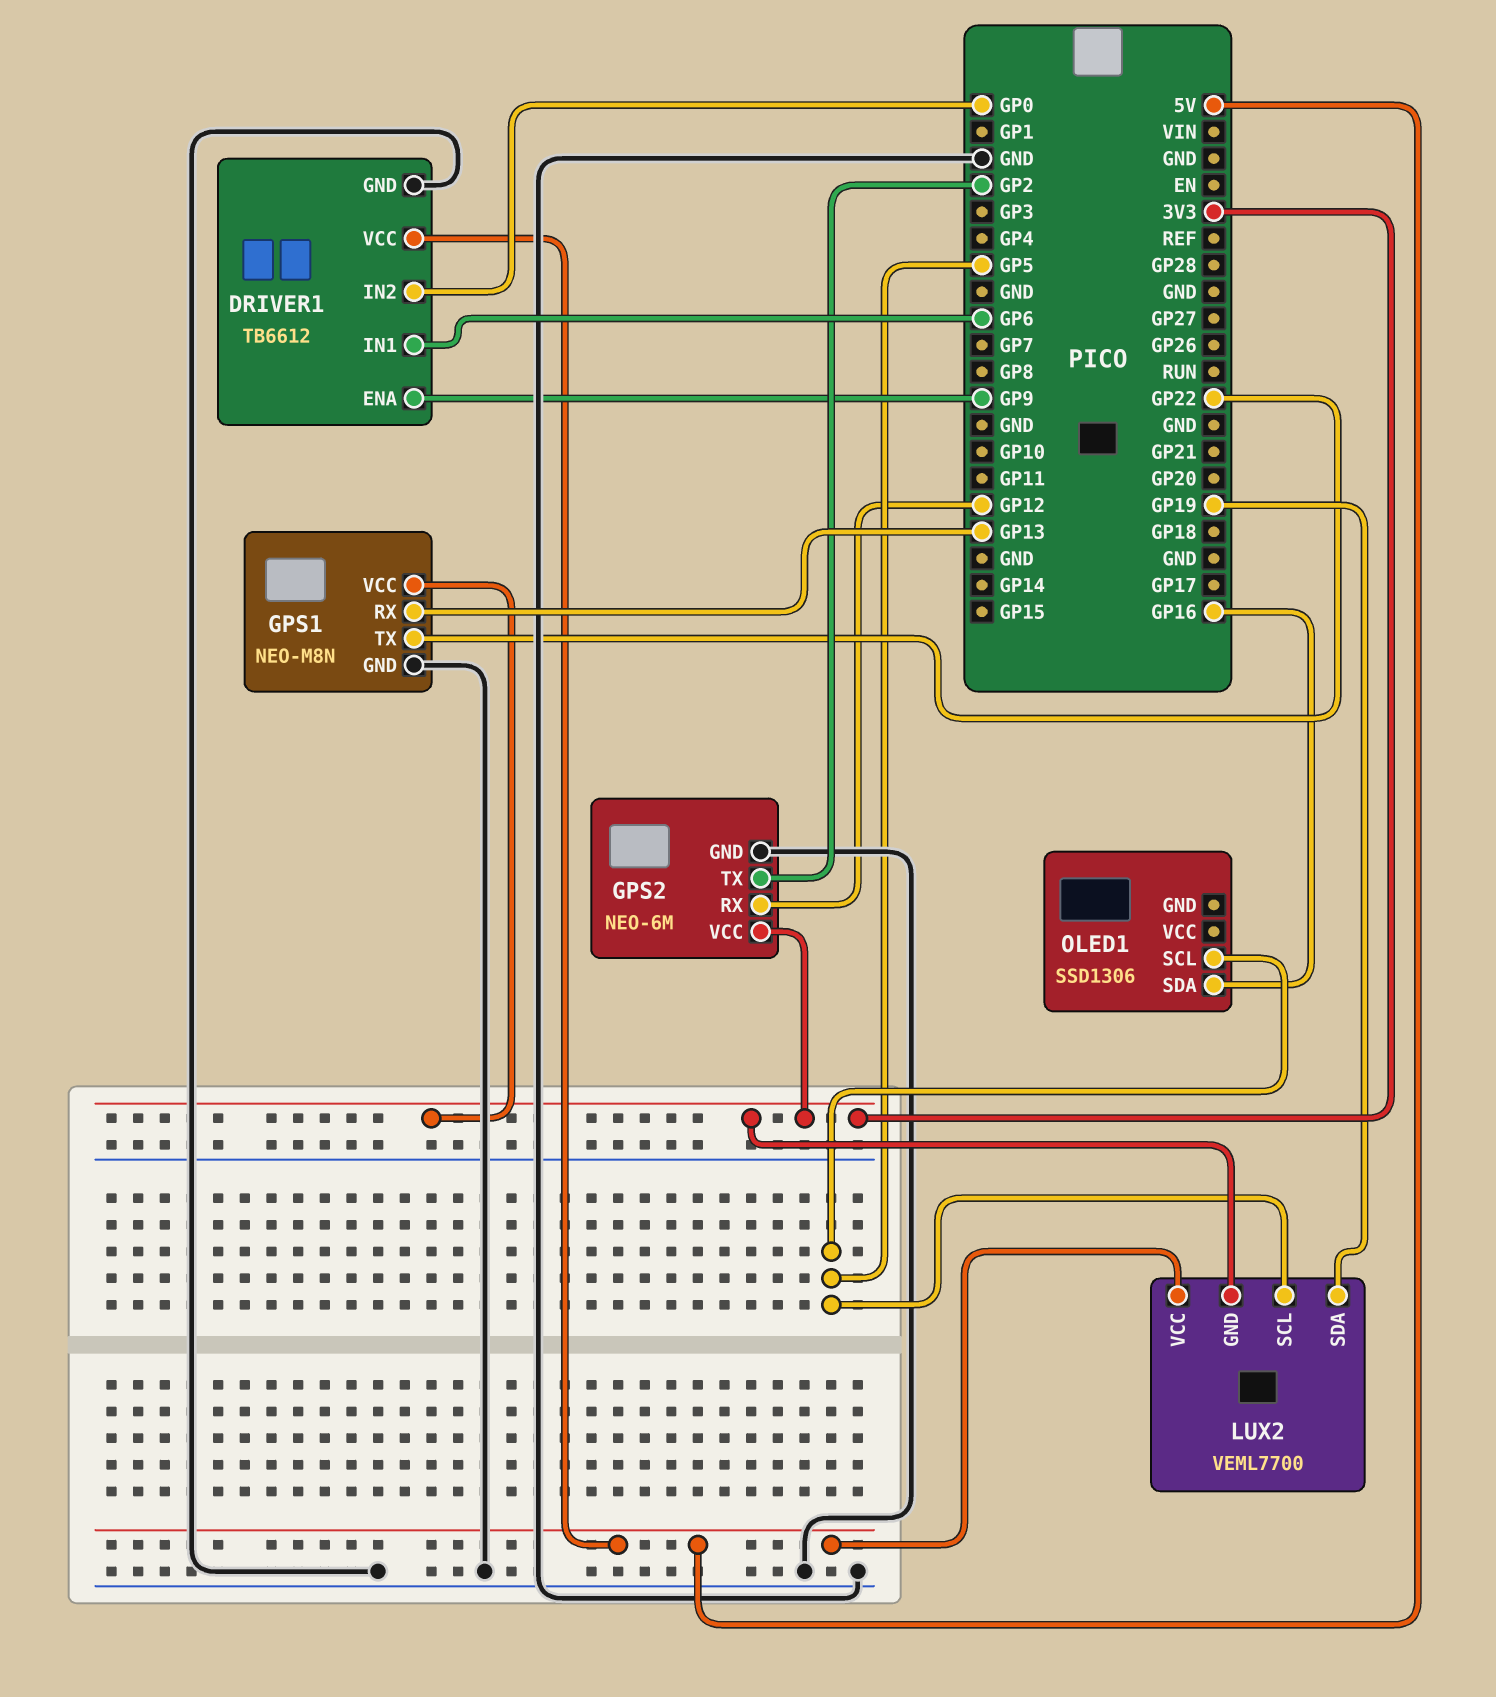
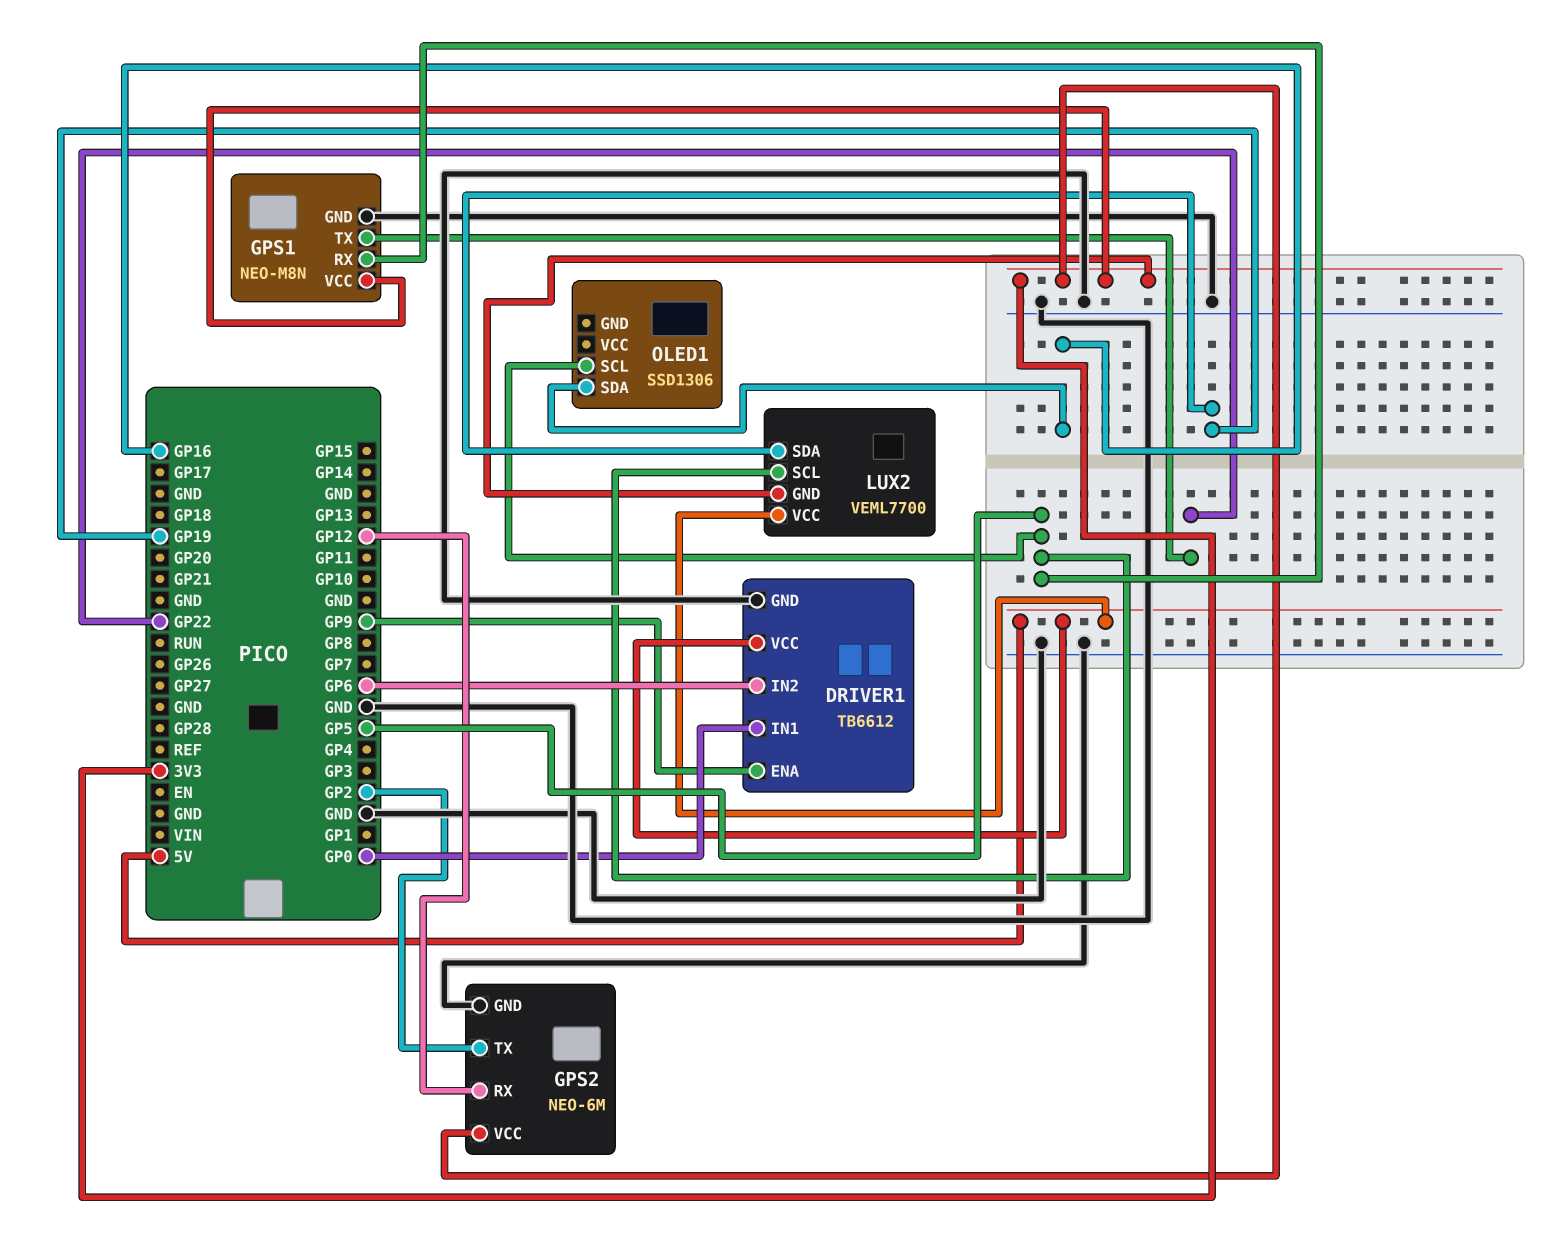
DRIVER1 pin IN1: GP6 -> GP0
DRIVER1 pin IN2: GP0 -> GP6
GPS1 pin RX: GP13 -> GP5

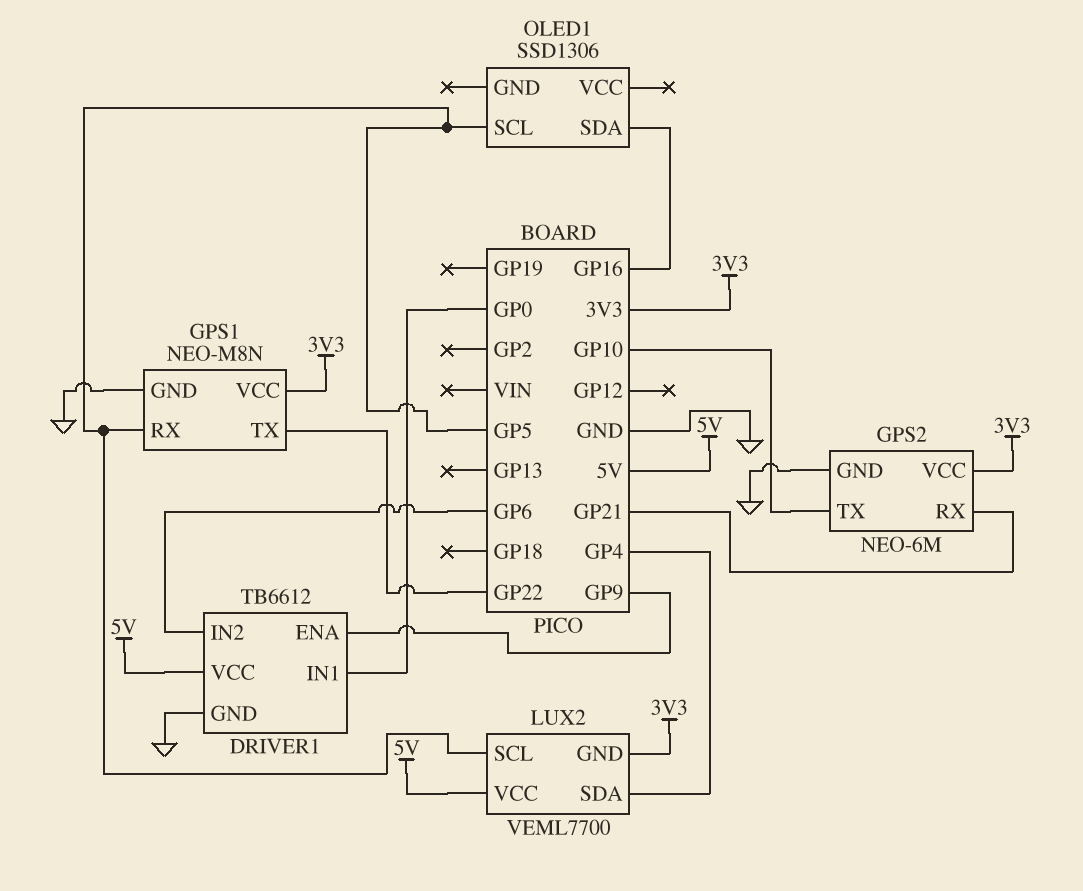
GPS2 pin RX: GP12 -> GP21
GPS2 pin TX: GP2 -> GP10
LUX2 pin SDA: GP19 -> GP4

